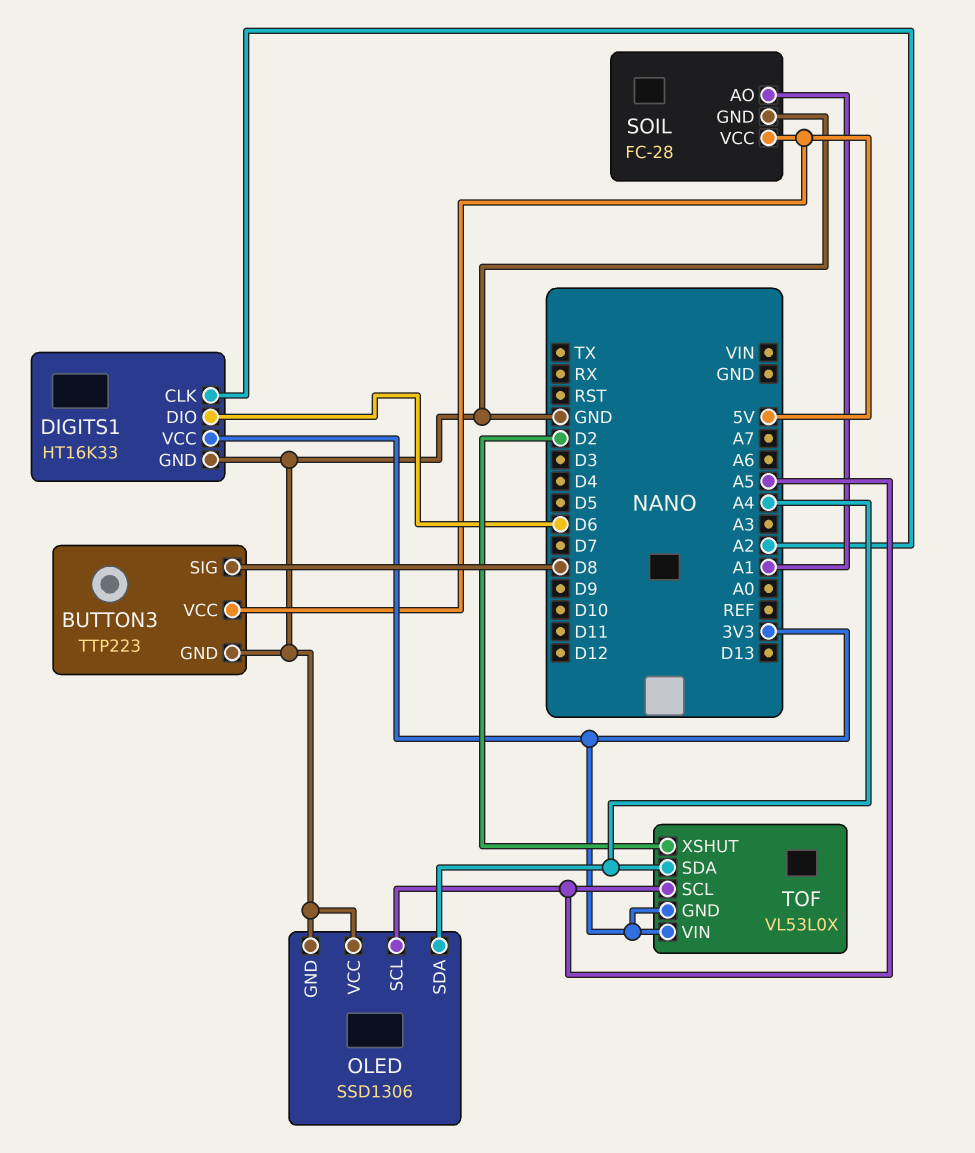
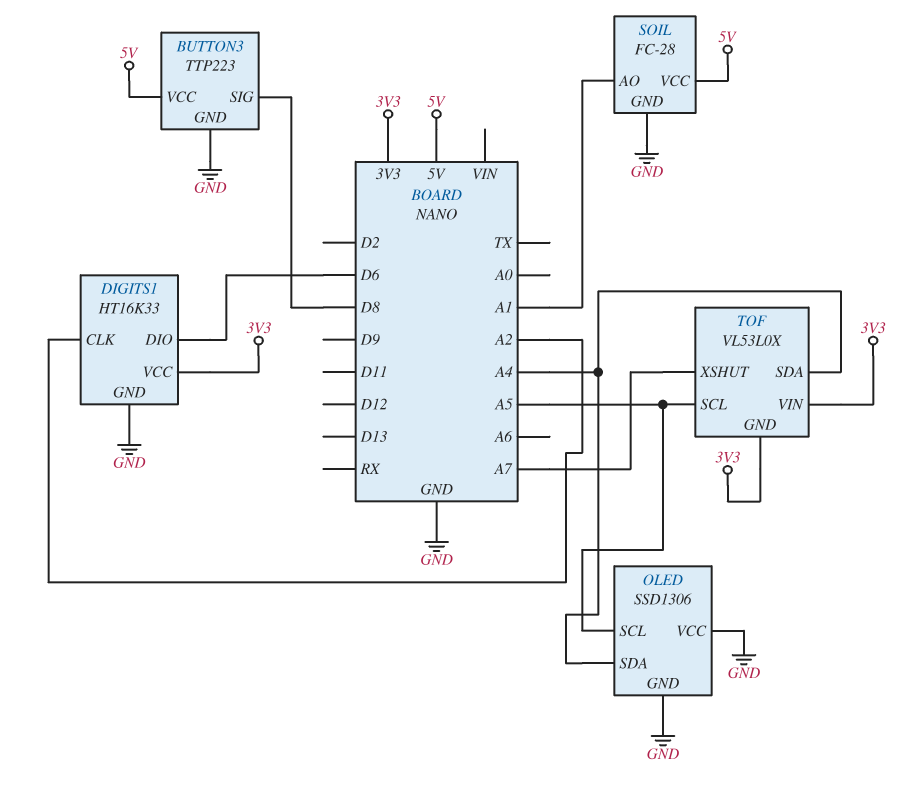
TOF pin XSHUT: D2 -> A7

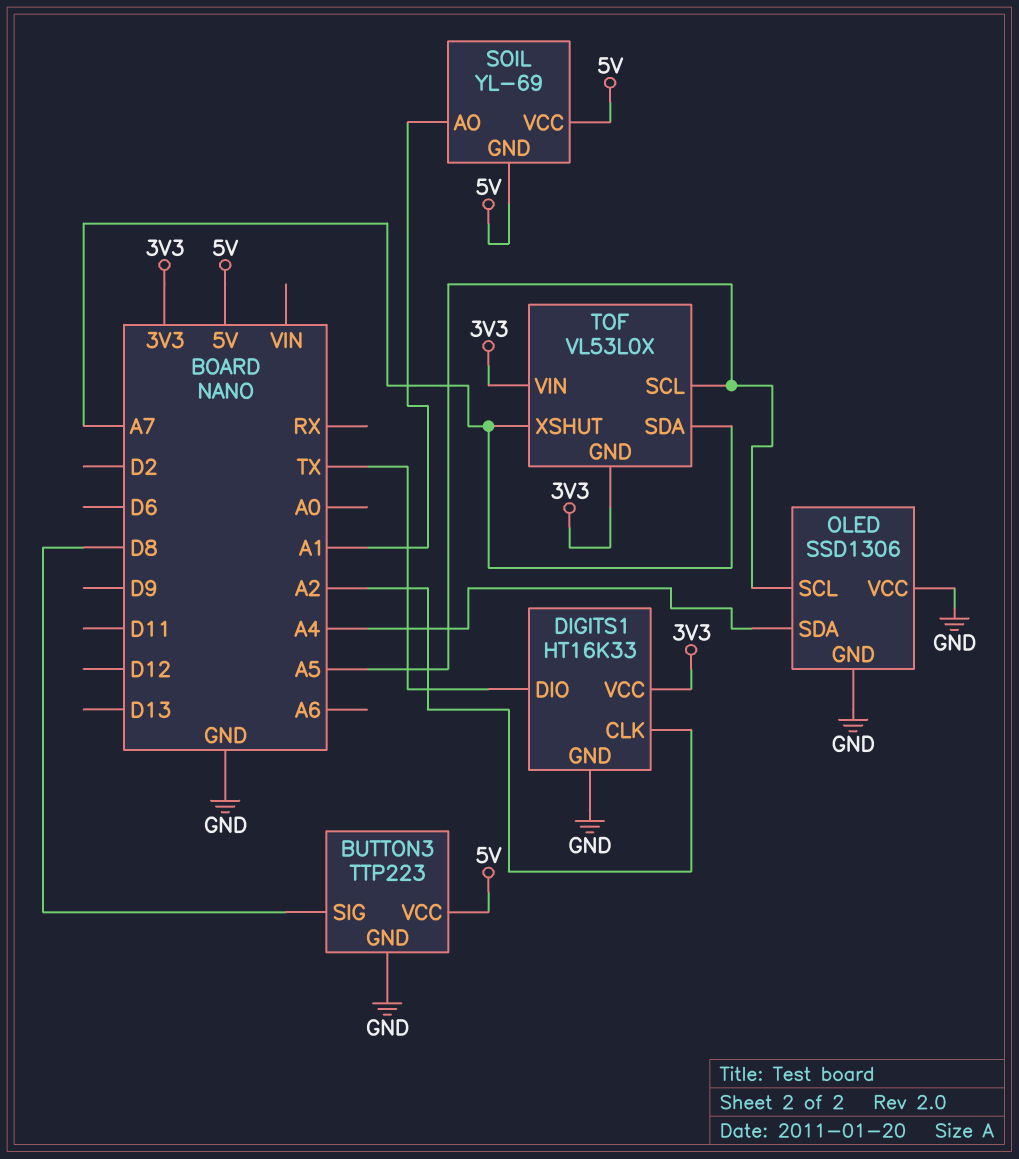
DIGITS1 pin DIO: D6 -> TX
SOIL: FC-28 -> YL-69
SOIL pin GND: GND -> 5V
TOF pin SDA: A4 -> A7

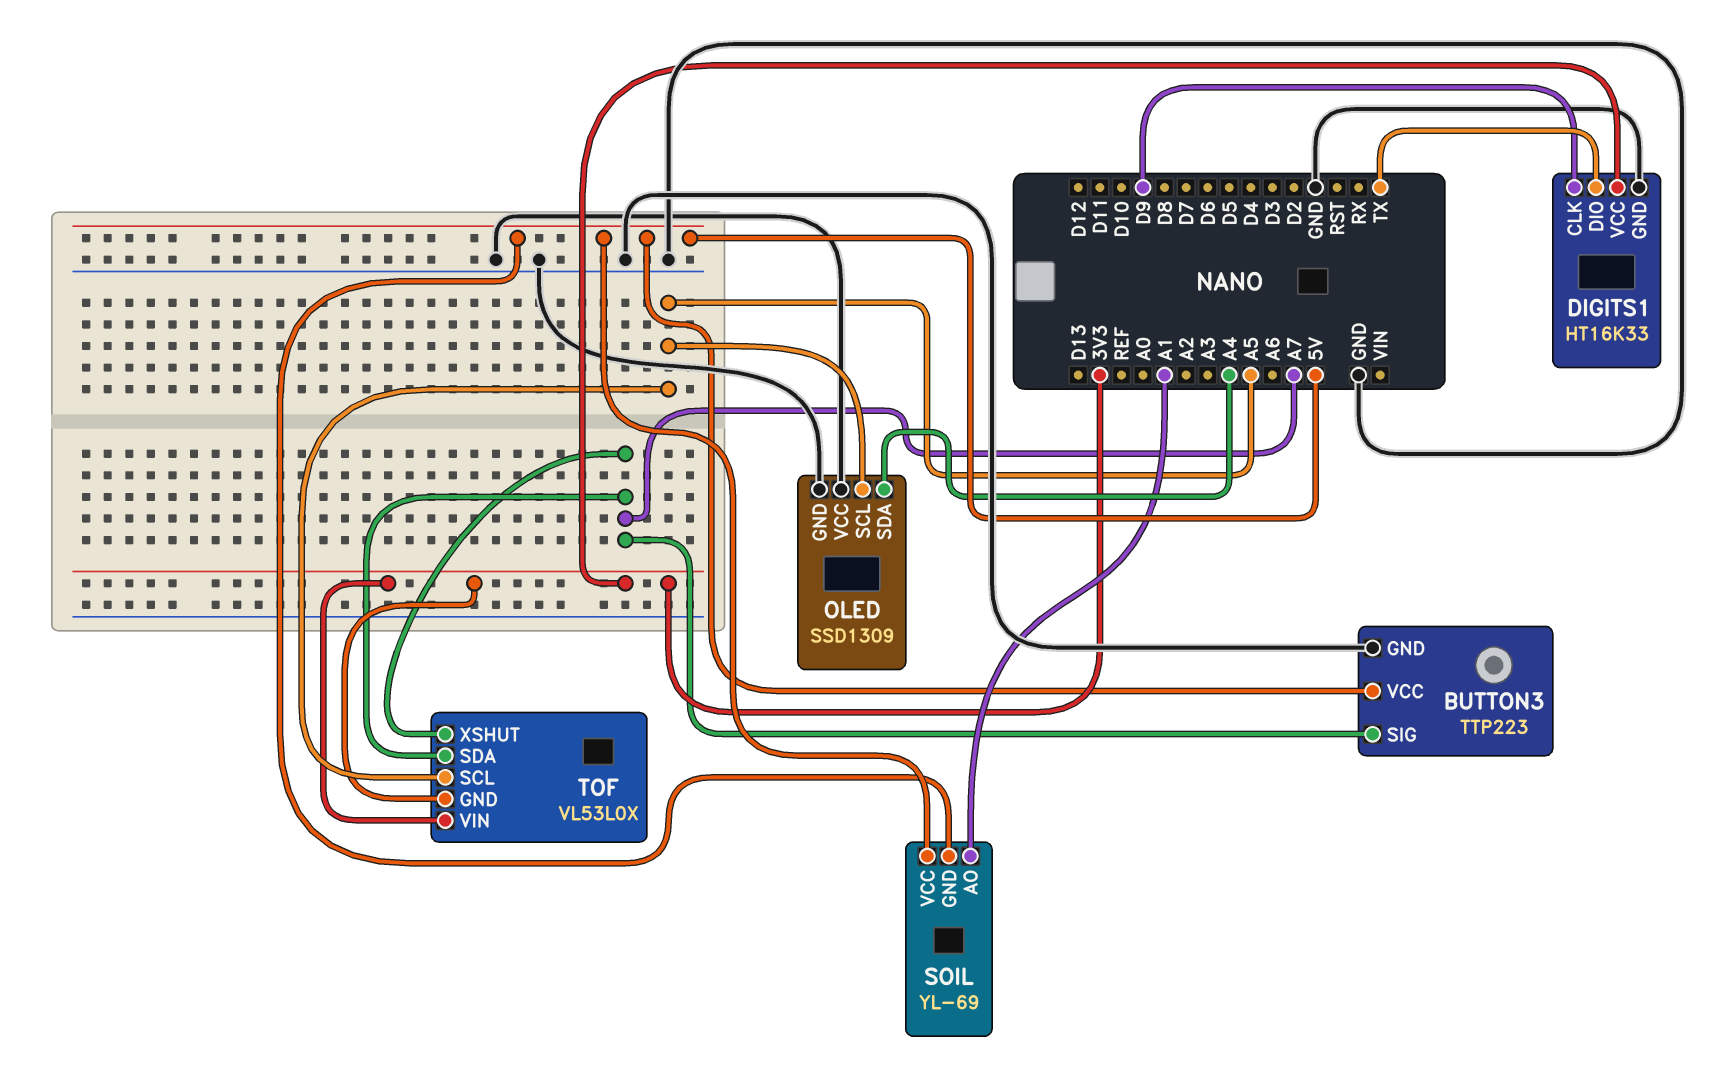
BUTTON3 pin SIG: D8 -> A7
DIGITS1 pin CLK: A2 -> D9
OLED: SSD1306 -> SSD1309

